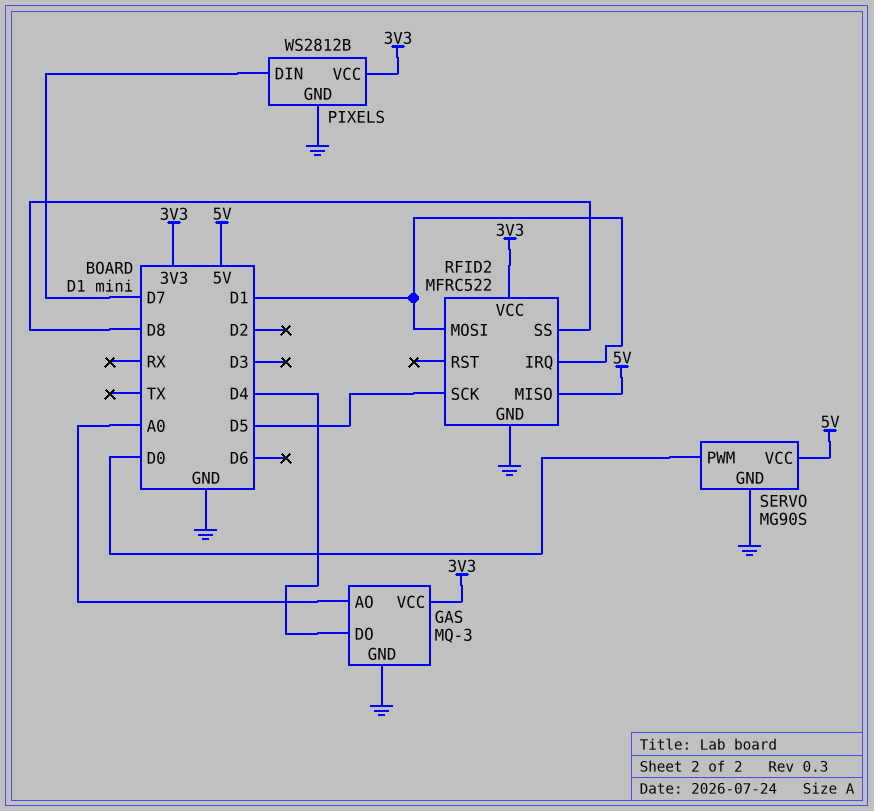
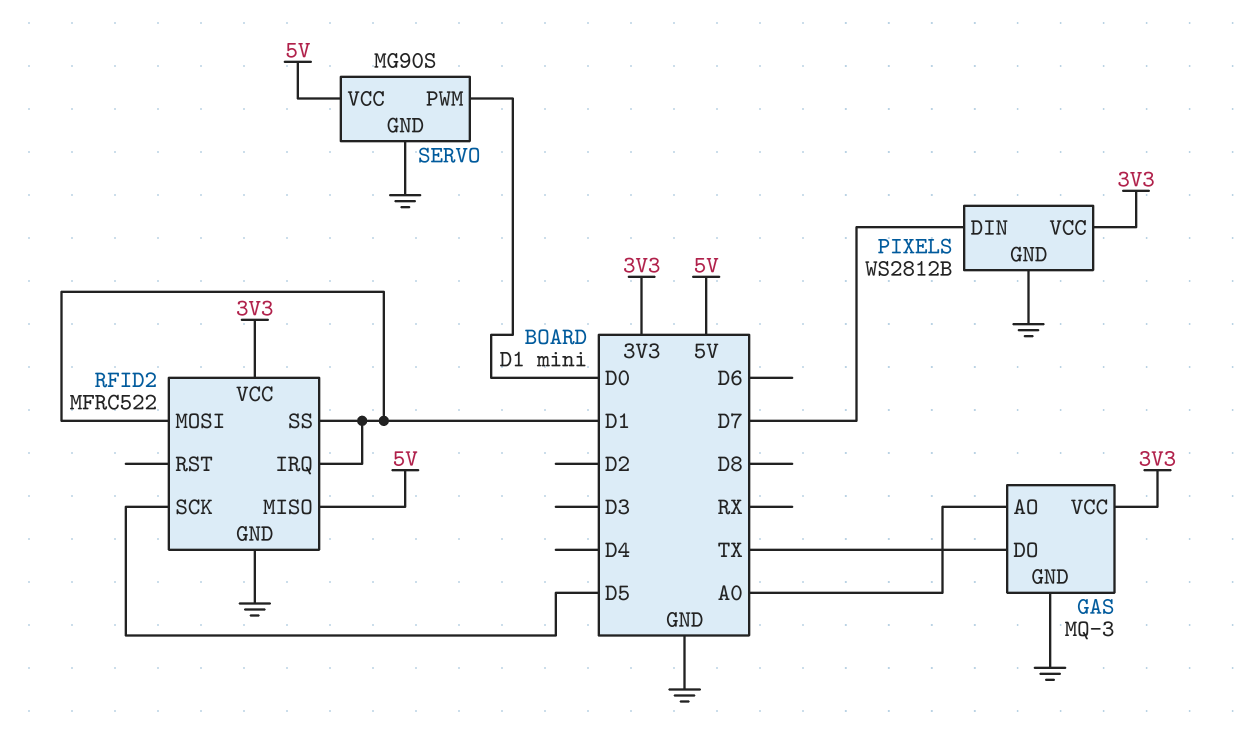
GAS pin DO: D4 -> TX
RFID2 pin SS: D8 -> D1

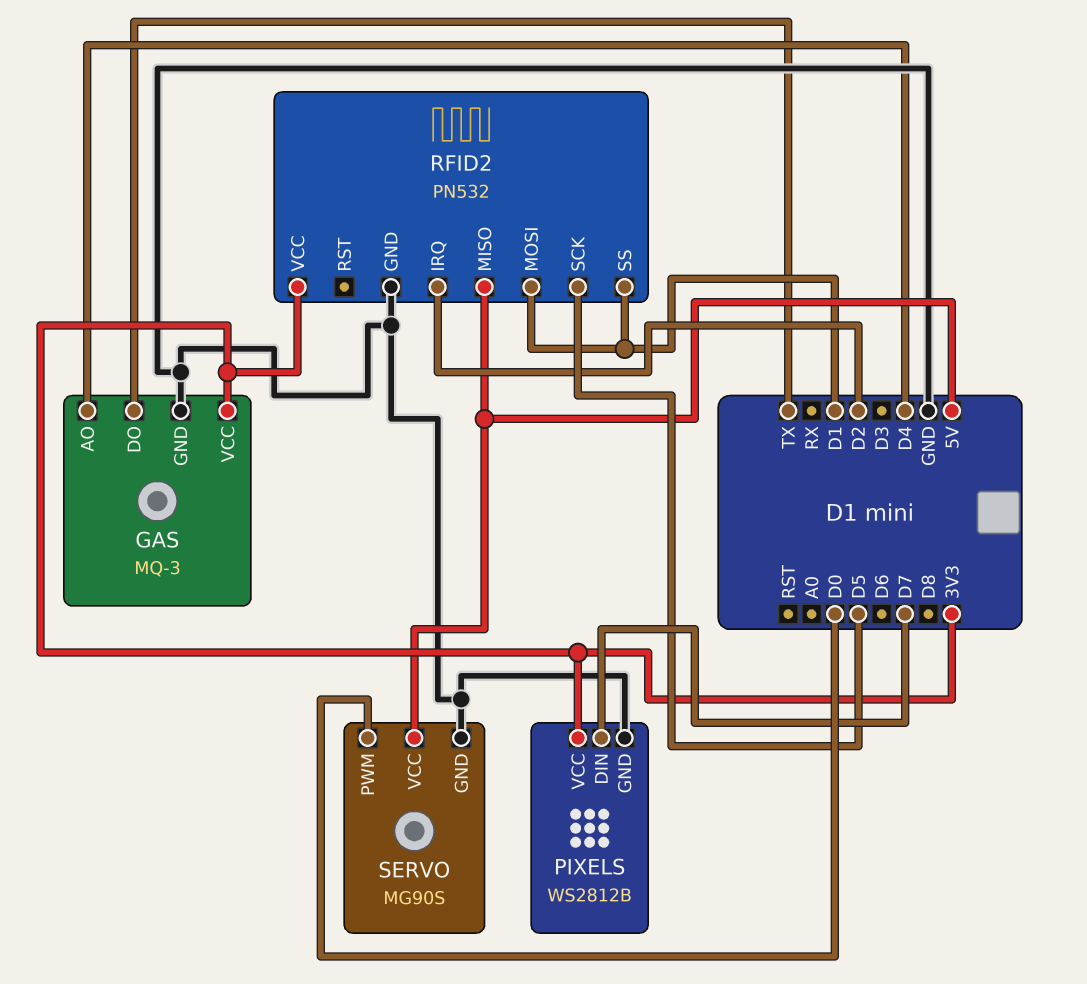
GAS pin AO: A0 -> D4
RFID2: MFRC522 -> PN532
RFID2 pin IRQ: D1 -> D2

